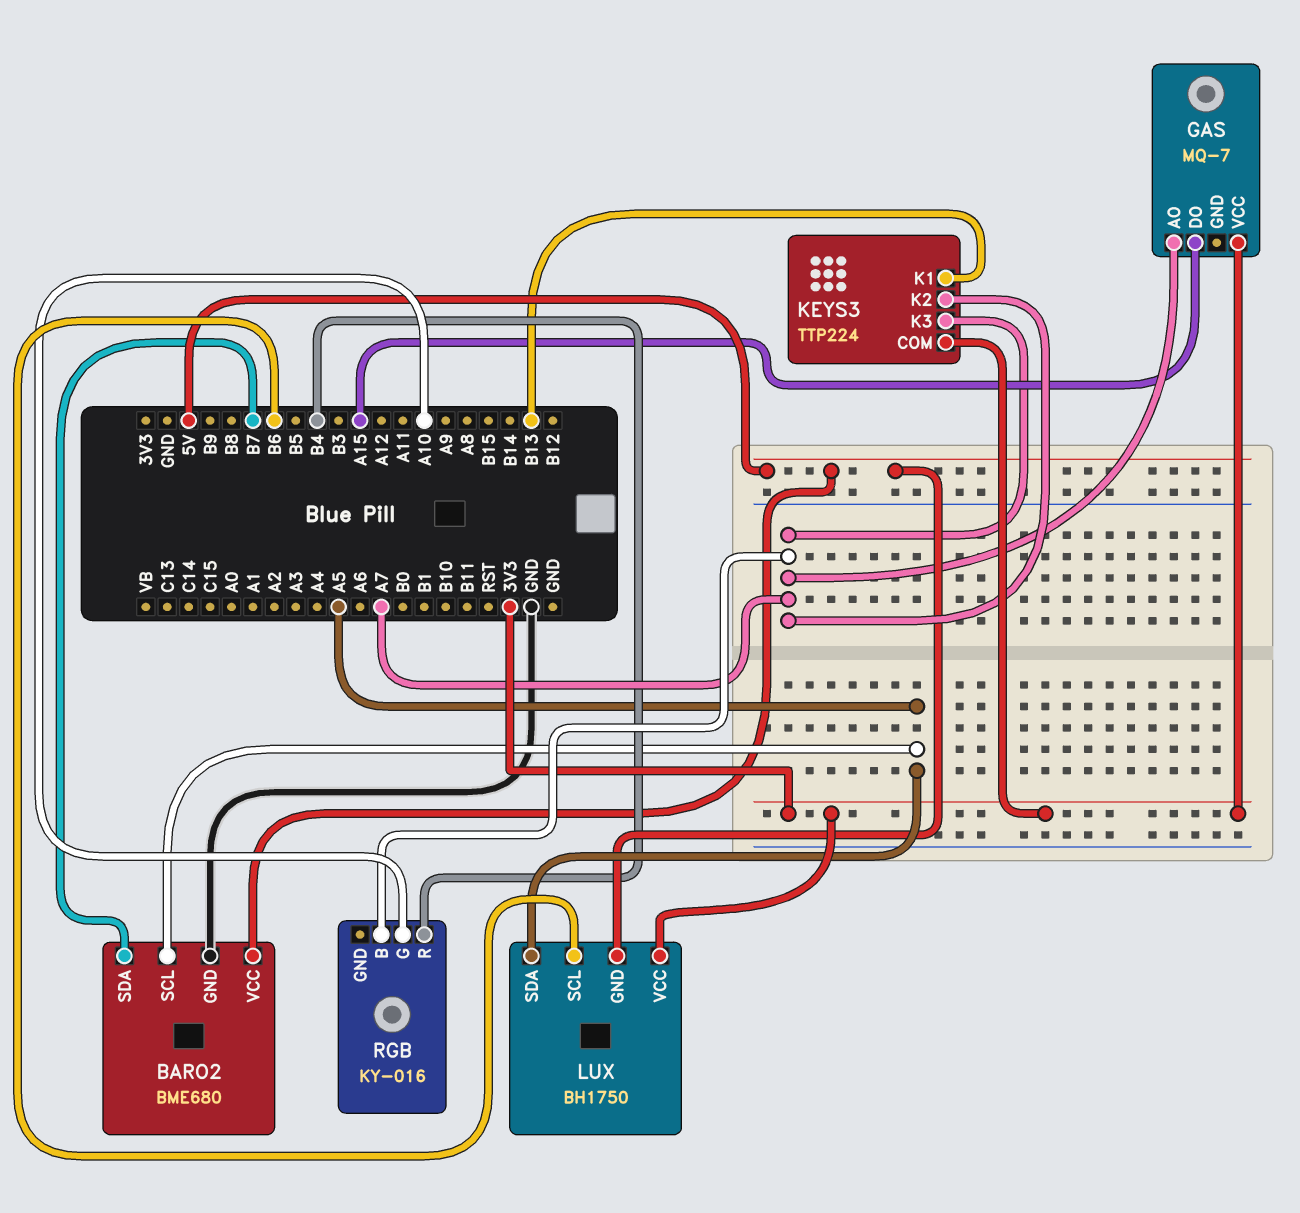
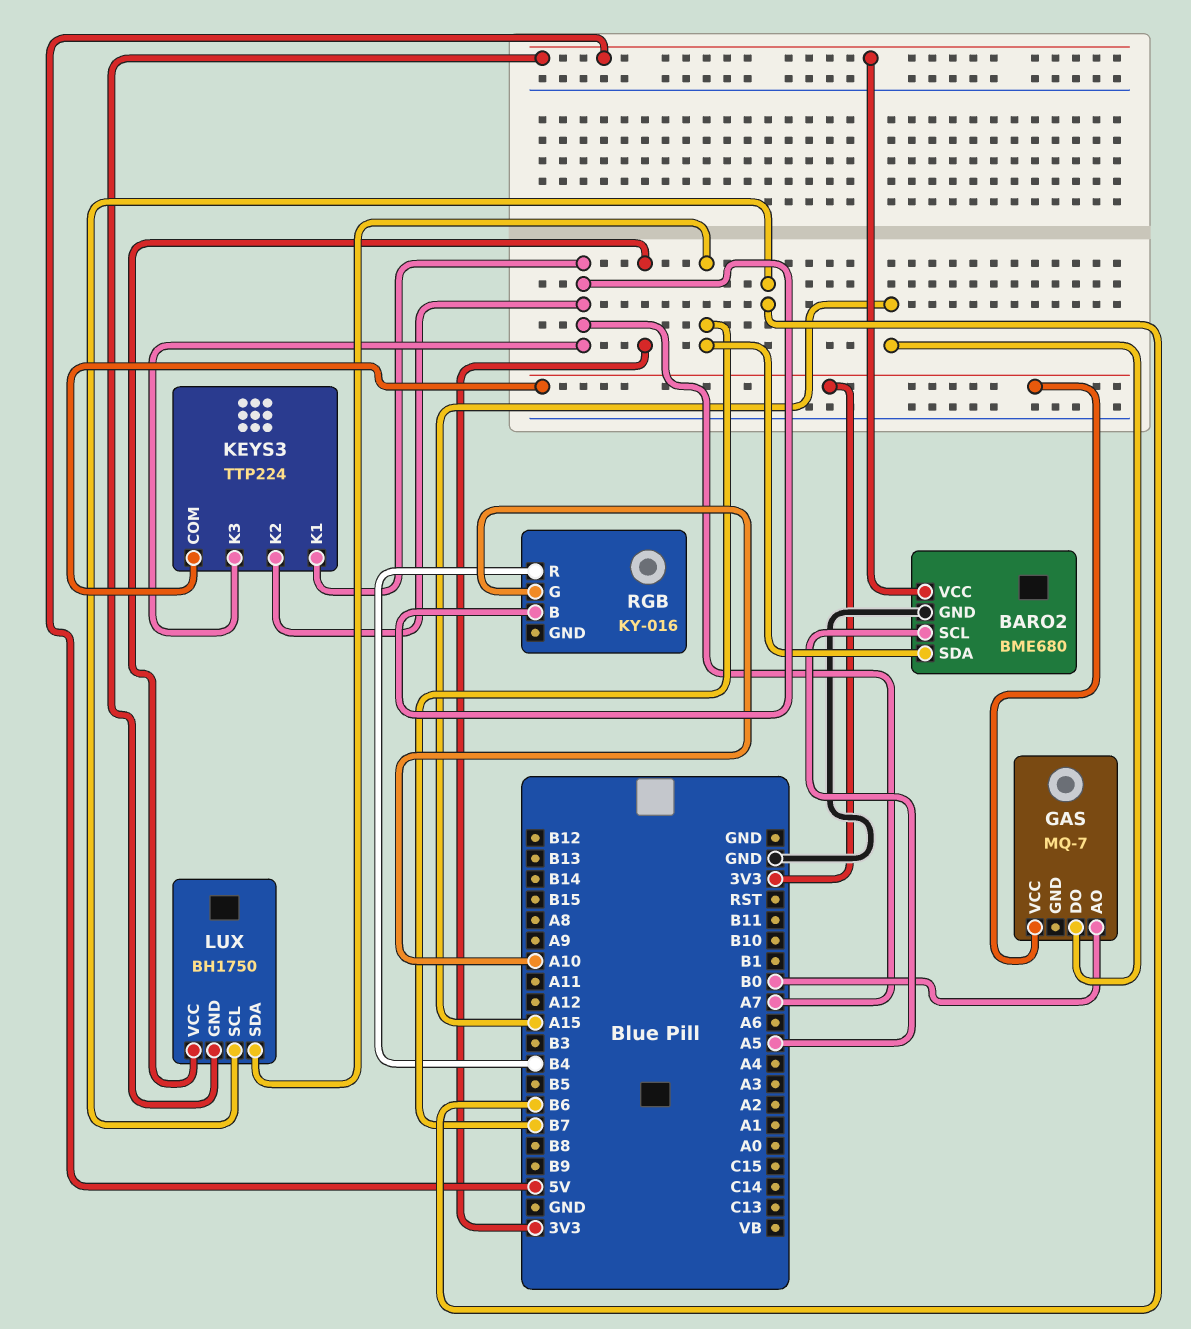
GAS pin AO: A7 -> B0
KEYS3 pin K1: B13 -> A7
LUX pin SDA: A5 -> B7

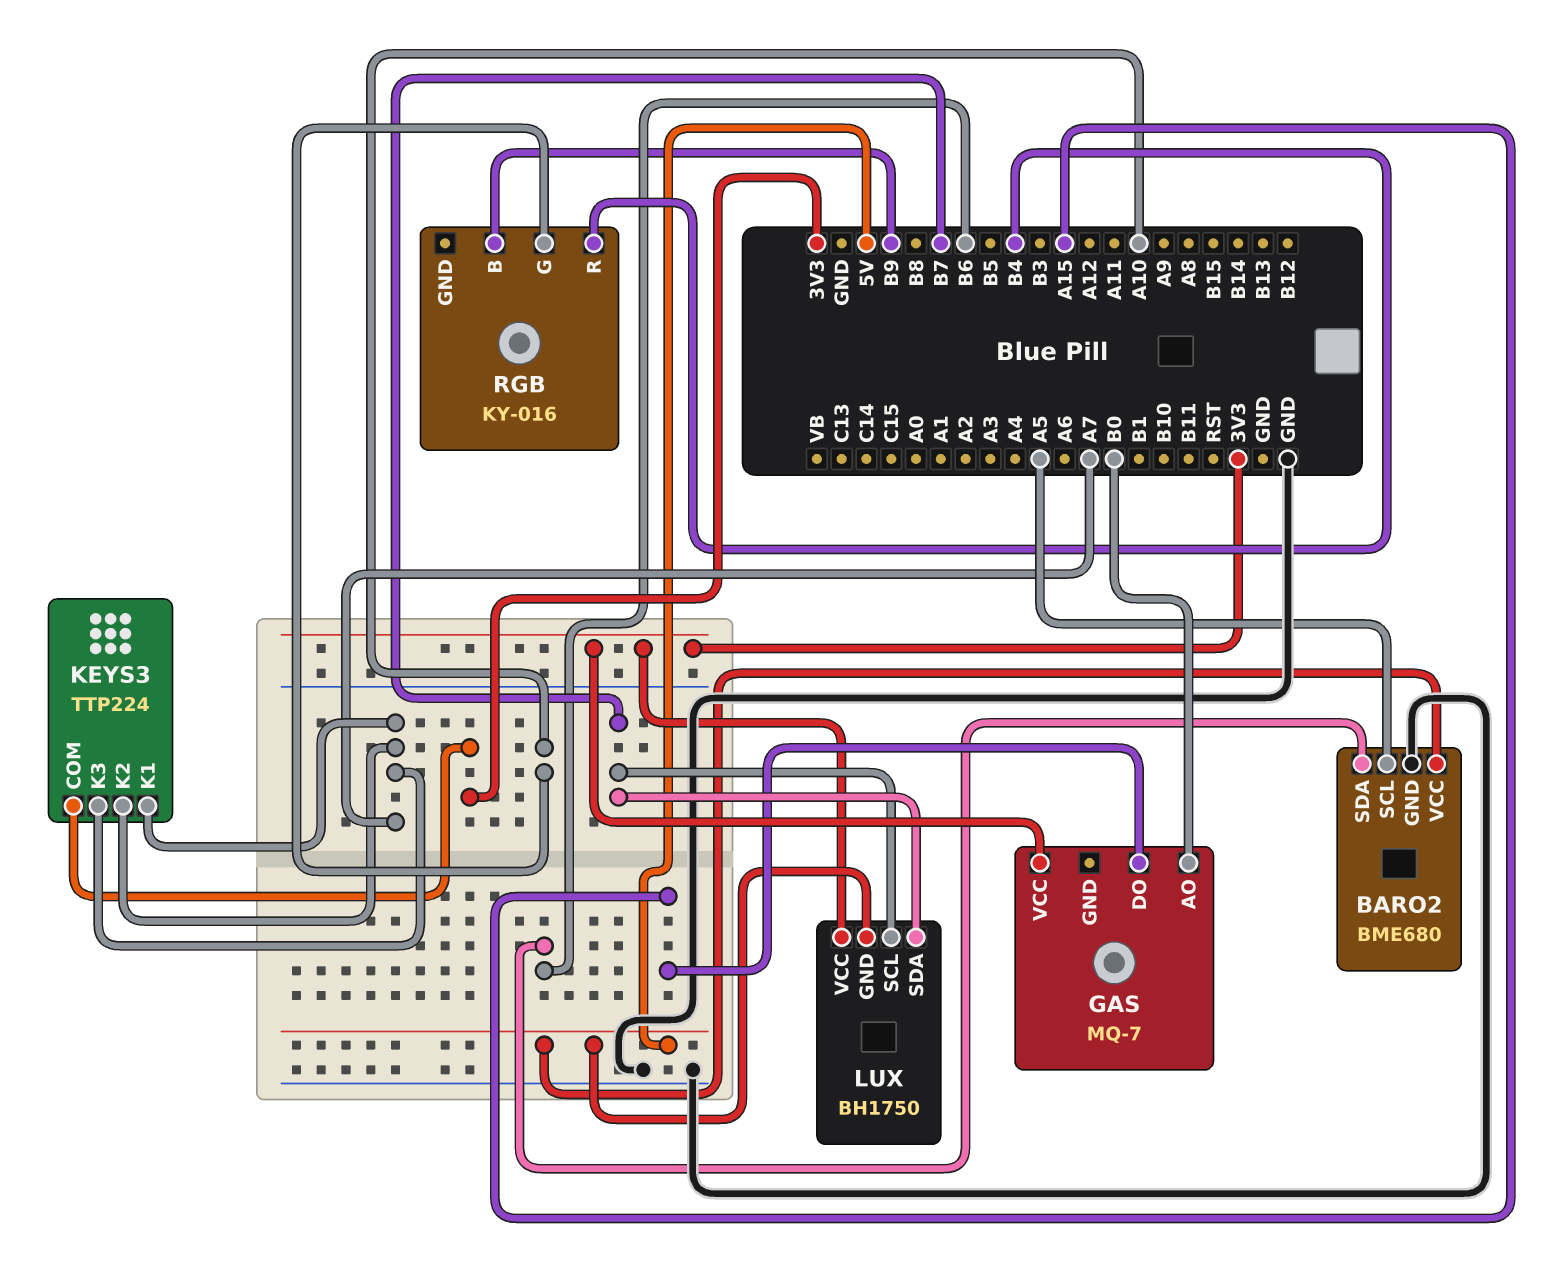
BARO2 pin SDA: B7 -> B6
LUX pin SCL: B6 -> B7
RGB pin B: A7 -> B9

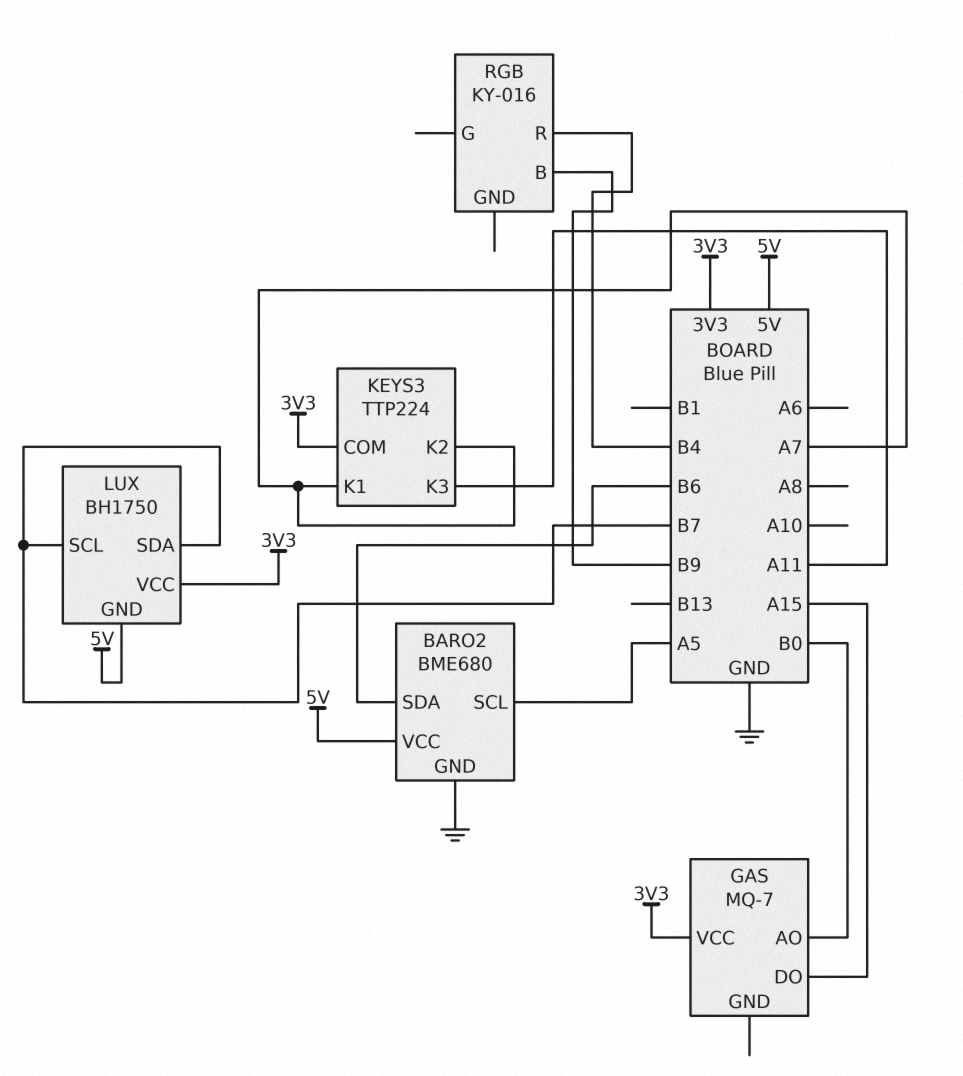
KEYS3 pin K3: A7 -> A11
RGB pin G: A10 -> none

